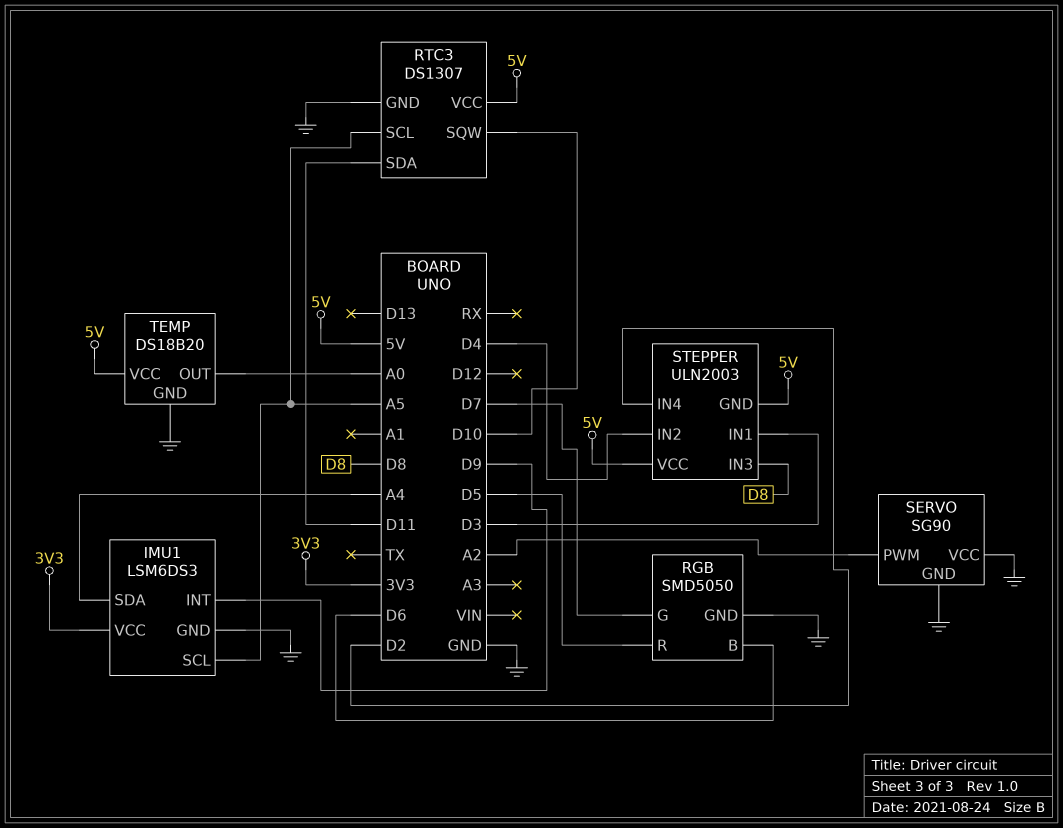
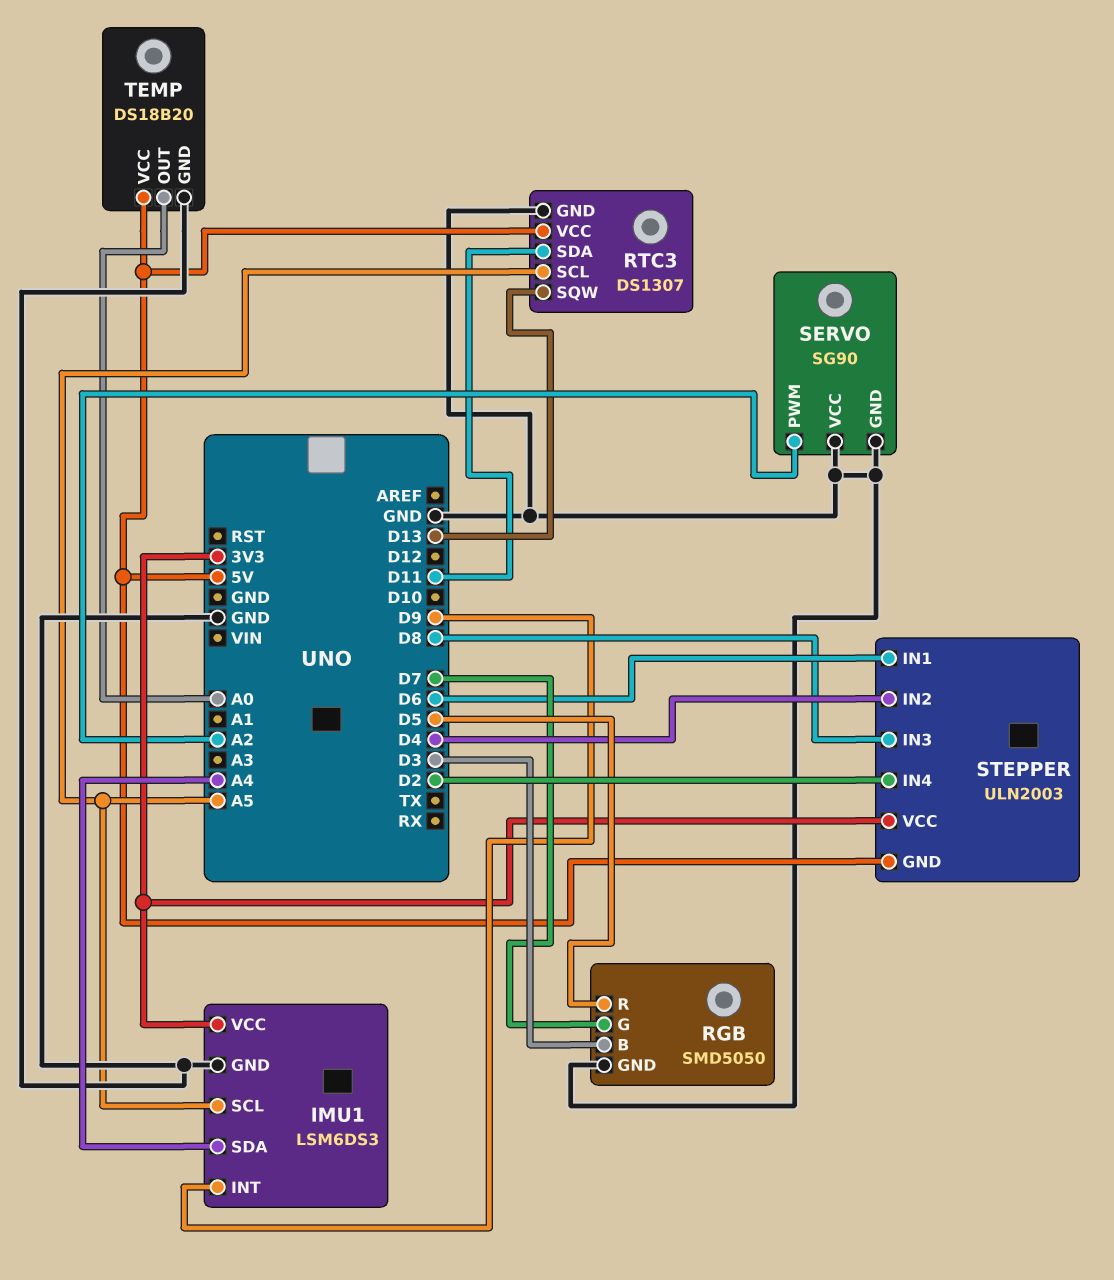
RGB pin B: D6 -> D3
RTC3 pin SQW: D10 -> D13
STEPPER pin IN1: D3 -> D6
STEPPER pin VCC: 5V -> 3V3

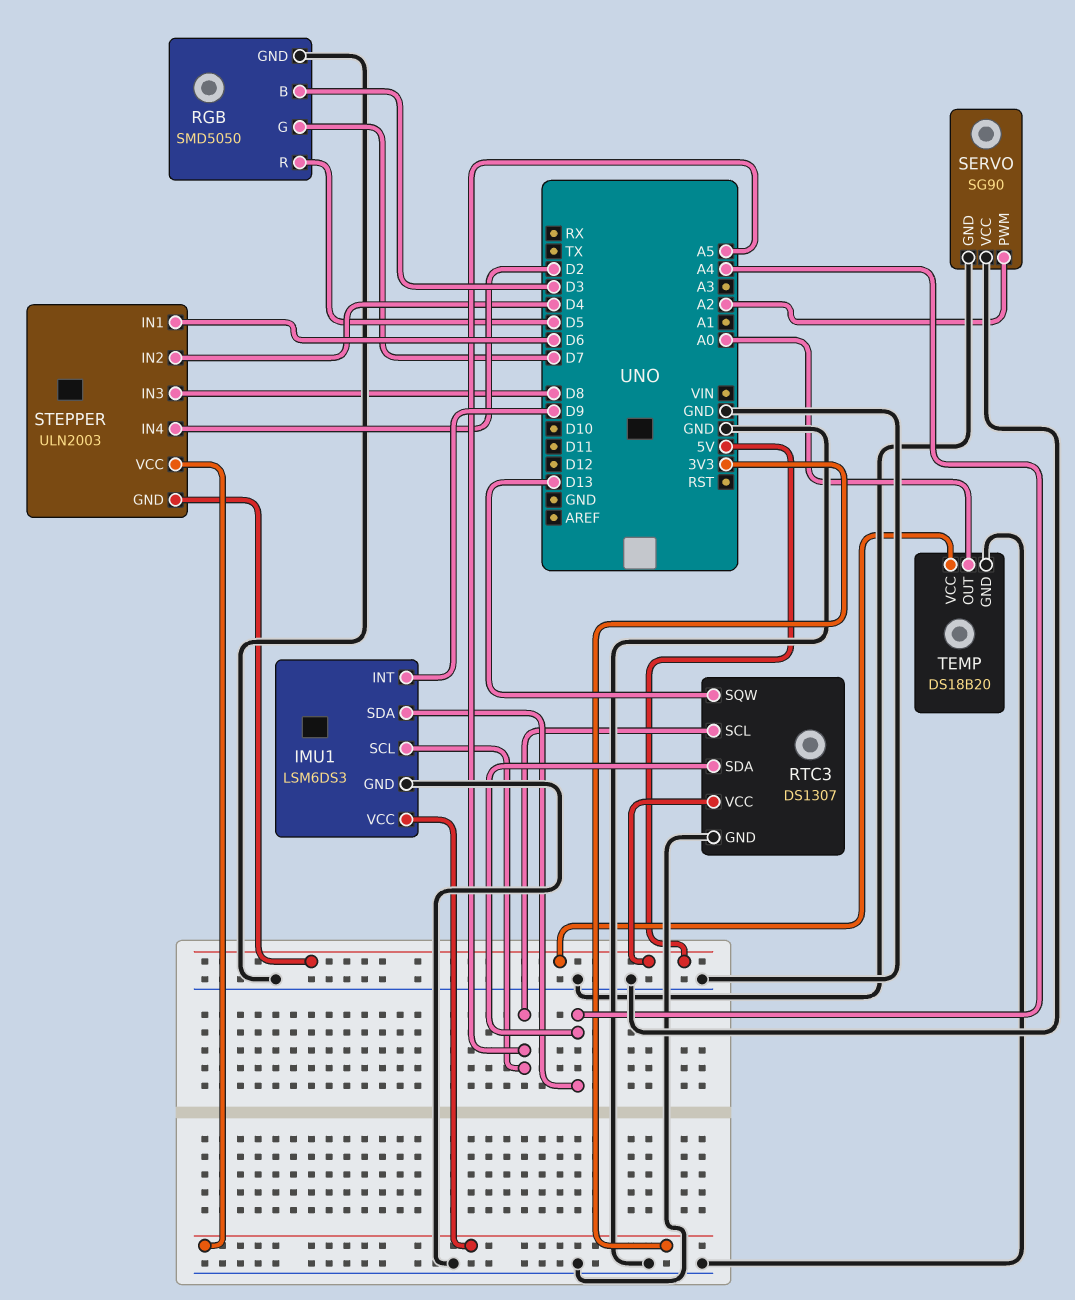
RTC3 pin SDA: D11 -> A4

